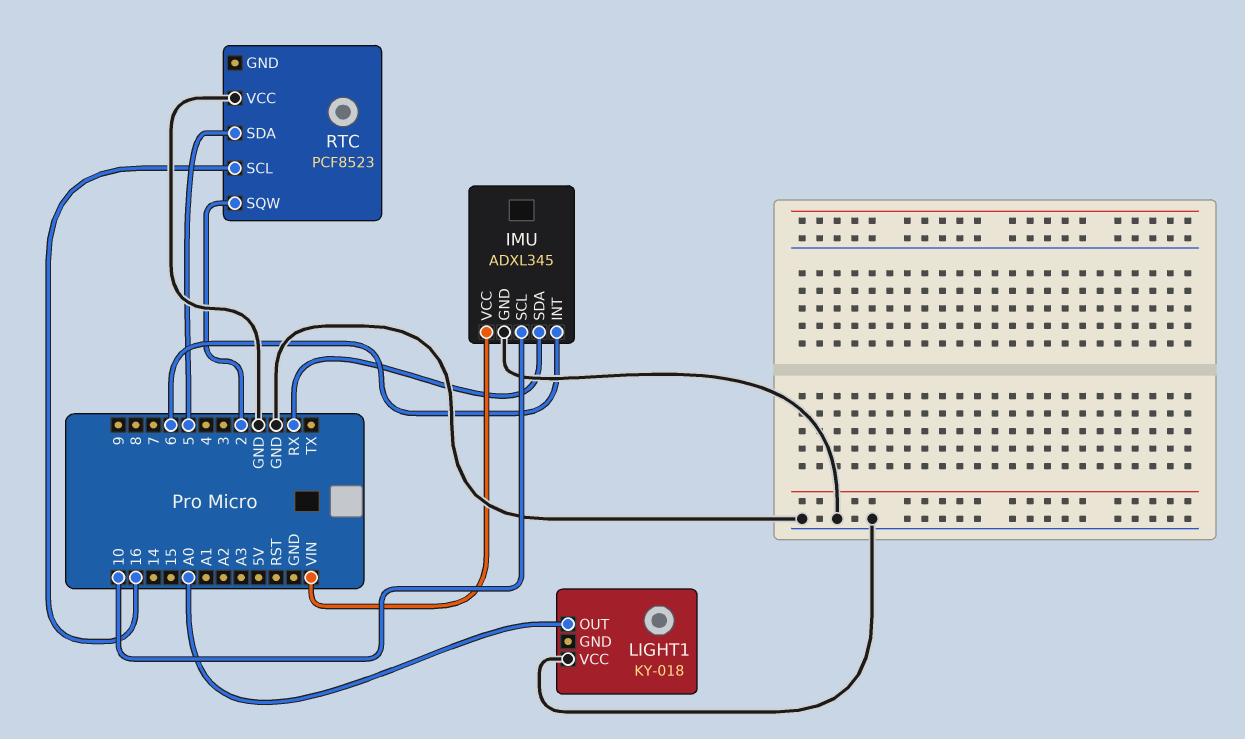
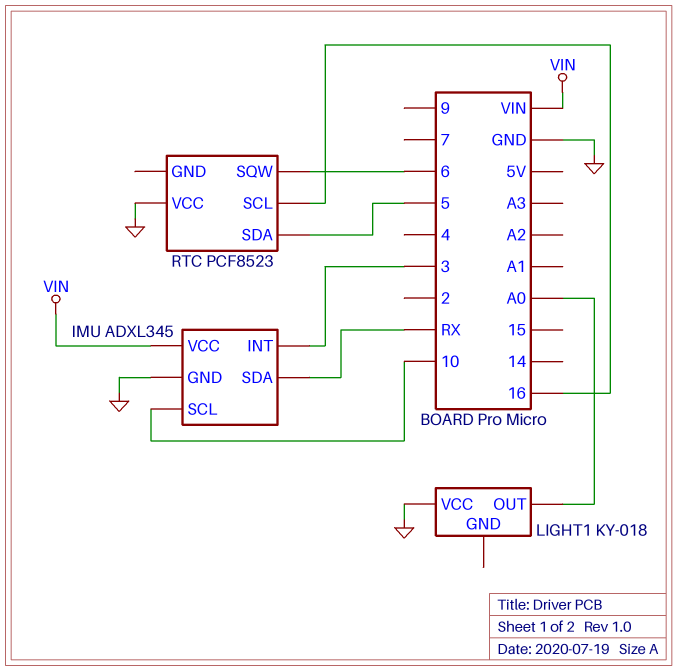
IMU pin INT: 6 -> 3
RTC pin SQW: 2 -> 6

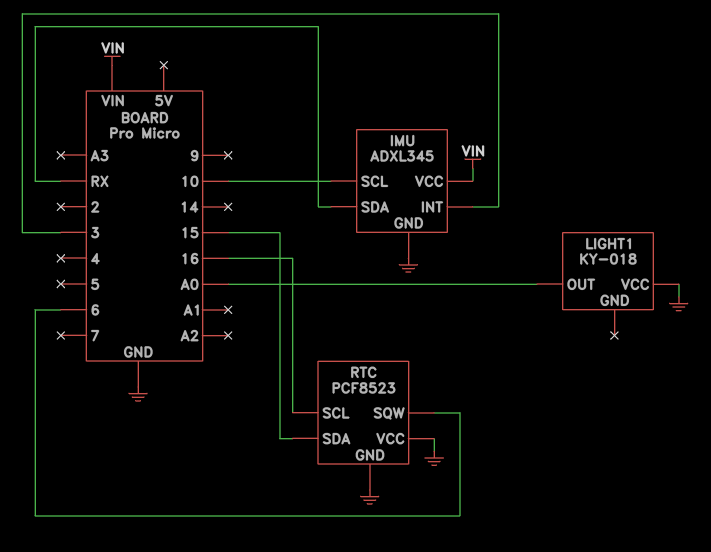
RTC pin GND: none -> GND
RTC pin SDA: 5 -> 15

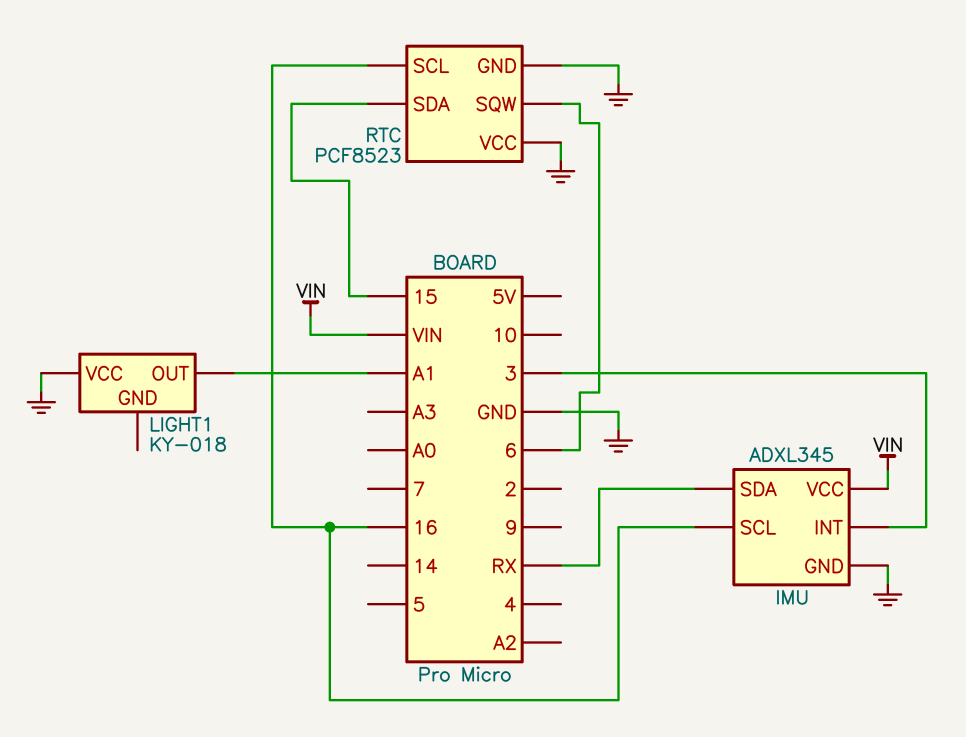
IMU pin SCL: 10 -> 16
LIGHT1 pin OUT: A0 -> A1

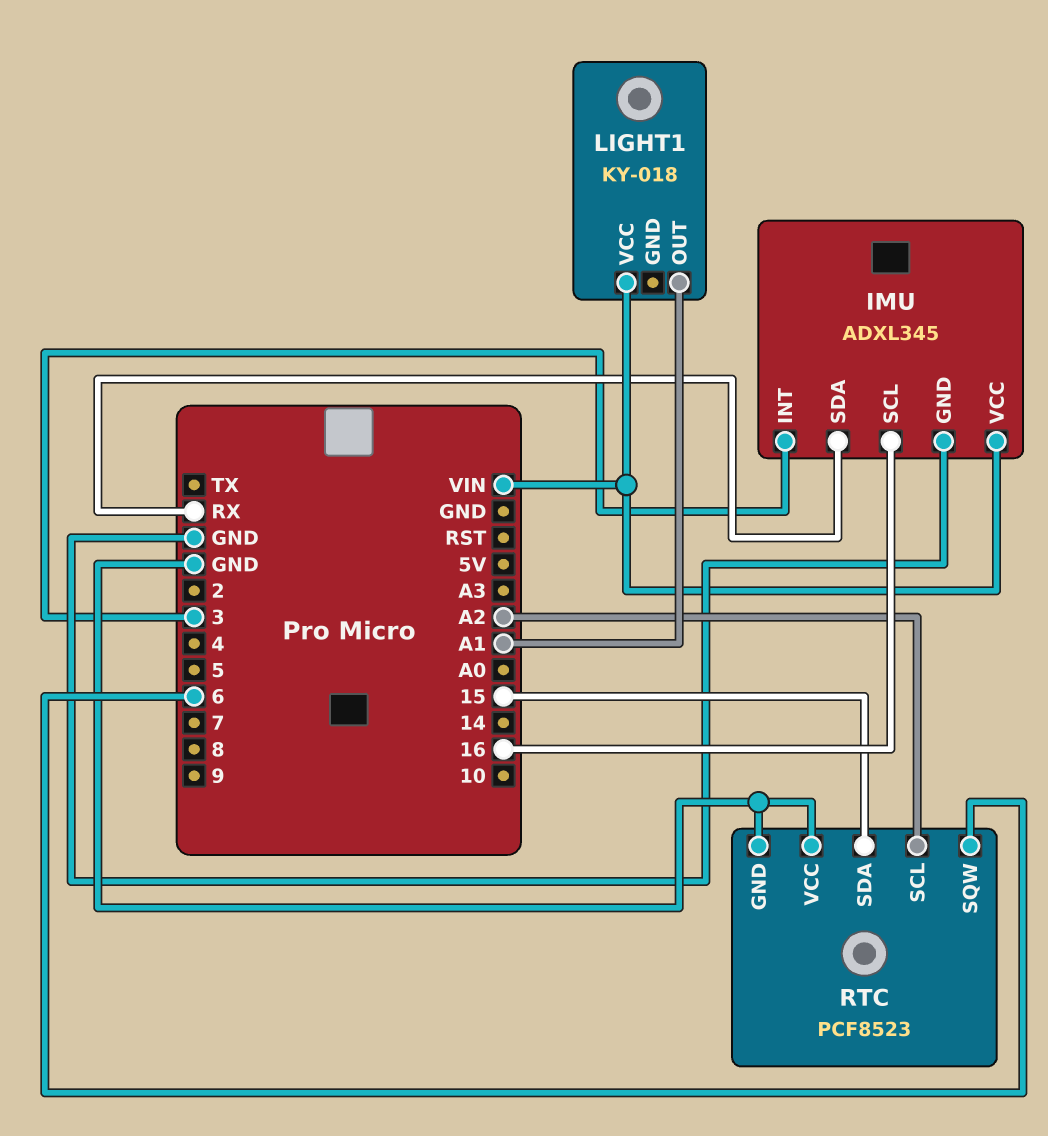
LIGHT1 pin VCC: GND -> VIN
RTC pin SCL: 16 -> A2

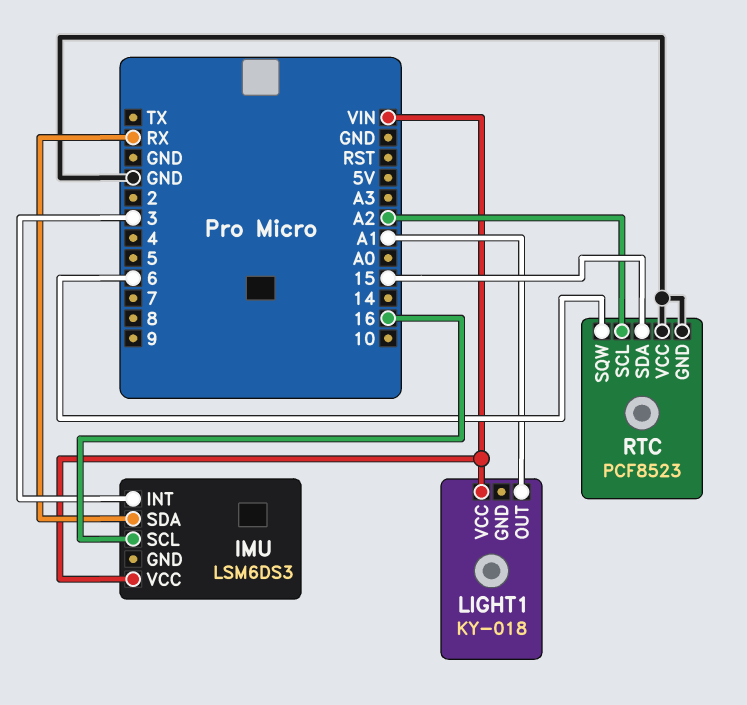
IMU: ADXL345 -> LSM6DS3
IMU pin GND: GND -> none

